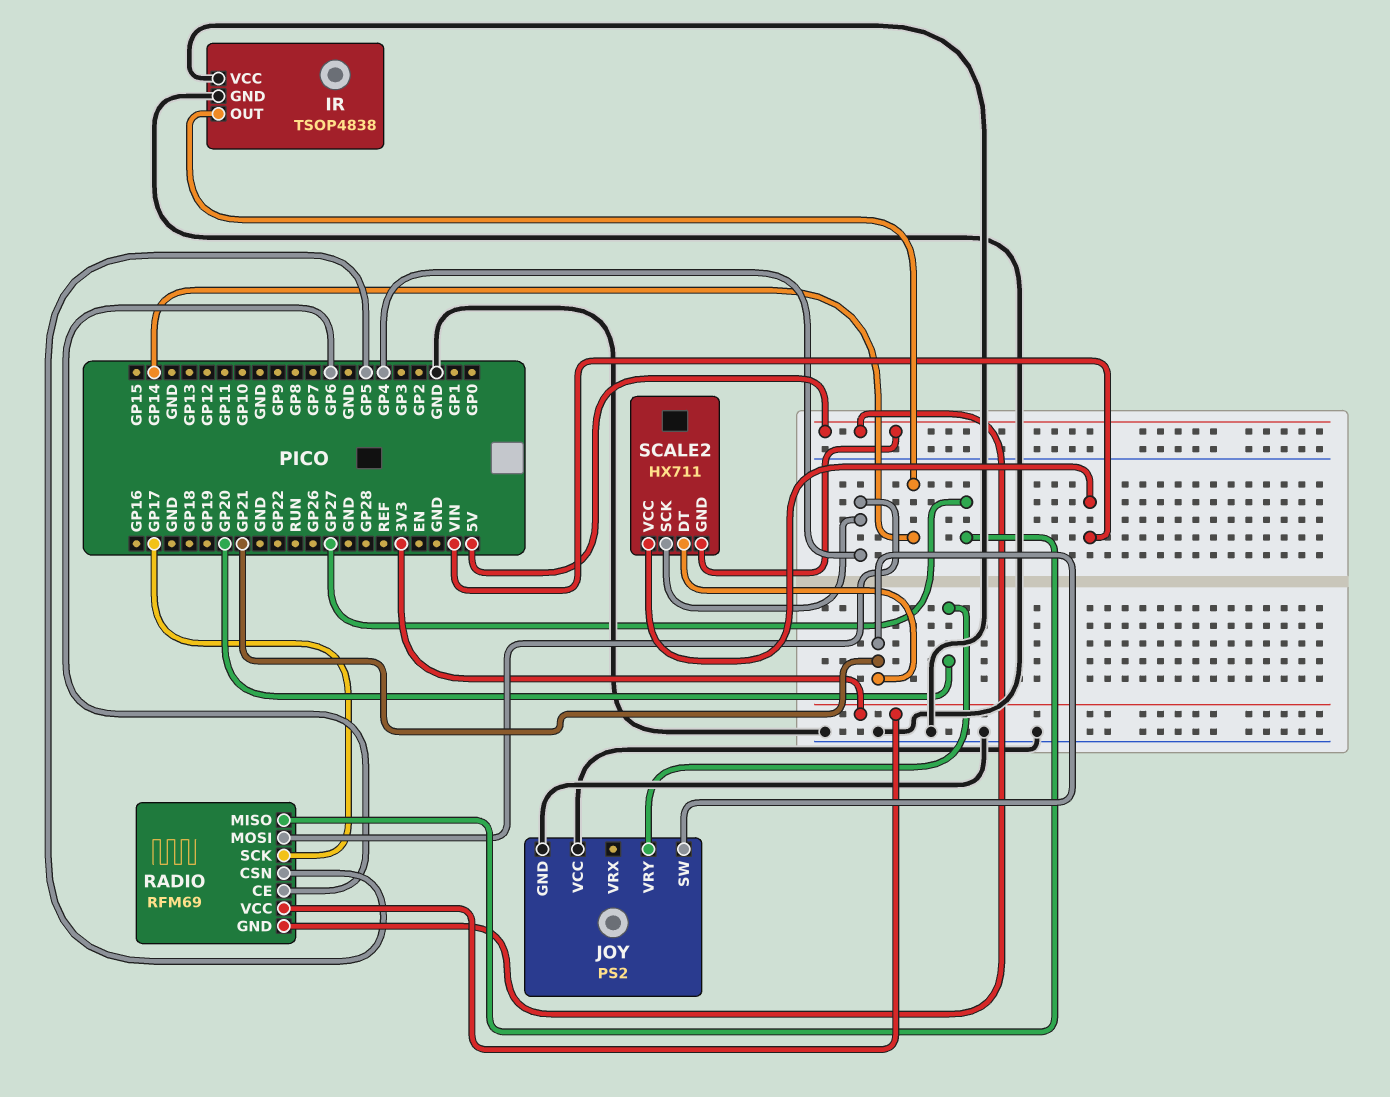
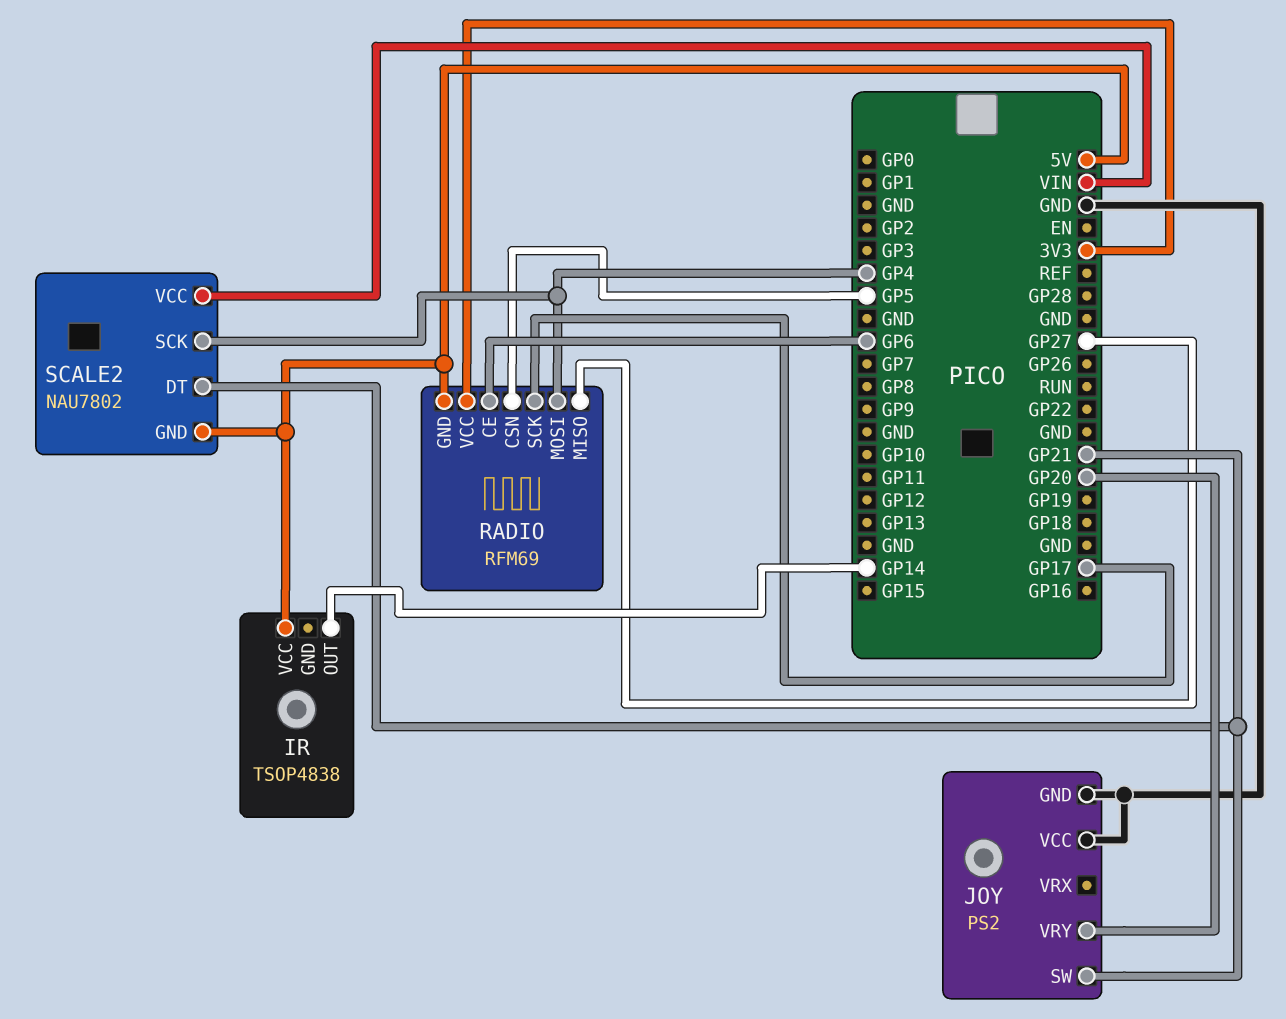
IR pin GND: GND -> none
IR pin VCC: GND -> 5V
SCALE2: HX711 -> NAU7802

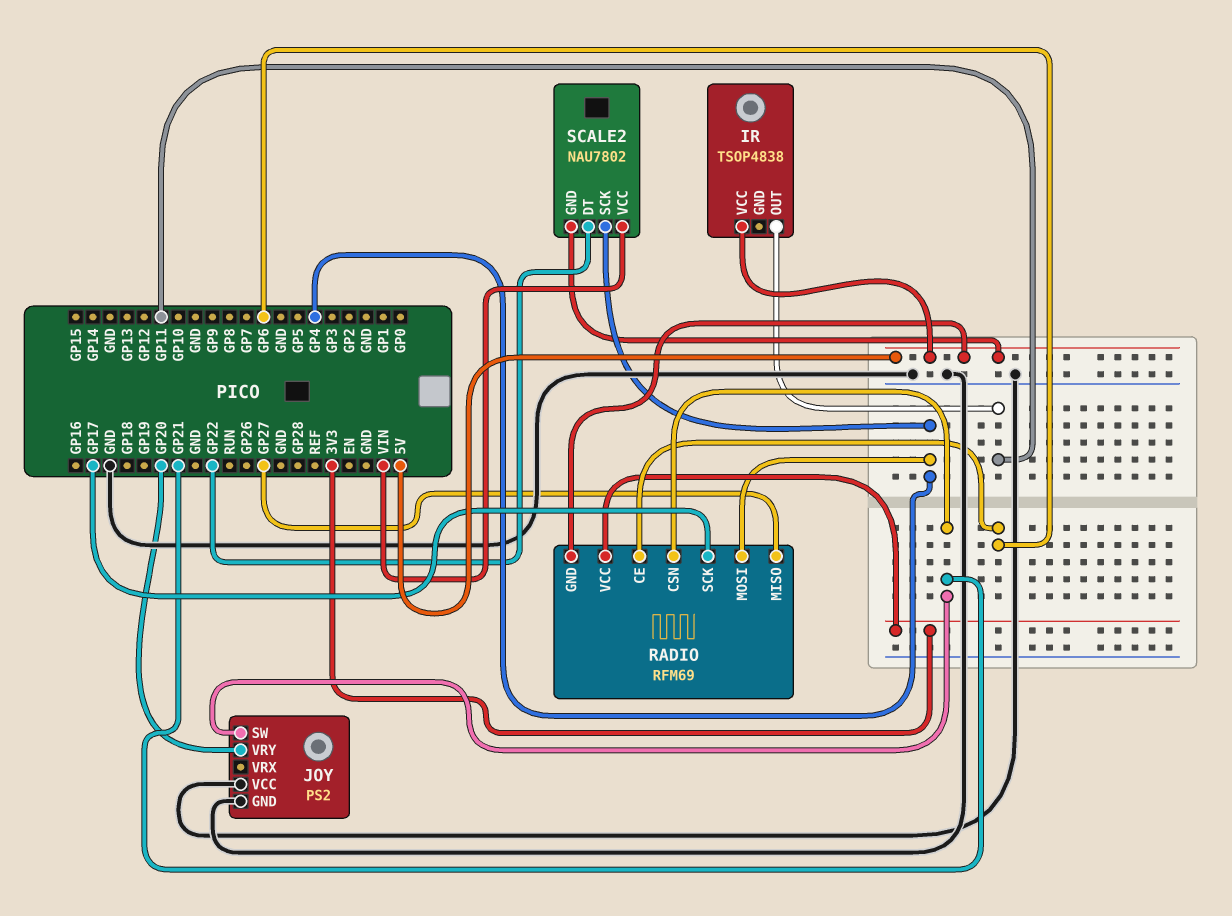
IR pin OUT: GP14 -> GP11
RADIO pin CSN: GP5 -> GP21
SCALE2 pin DT: GP21 -> GP22

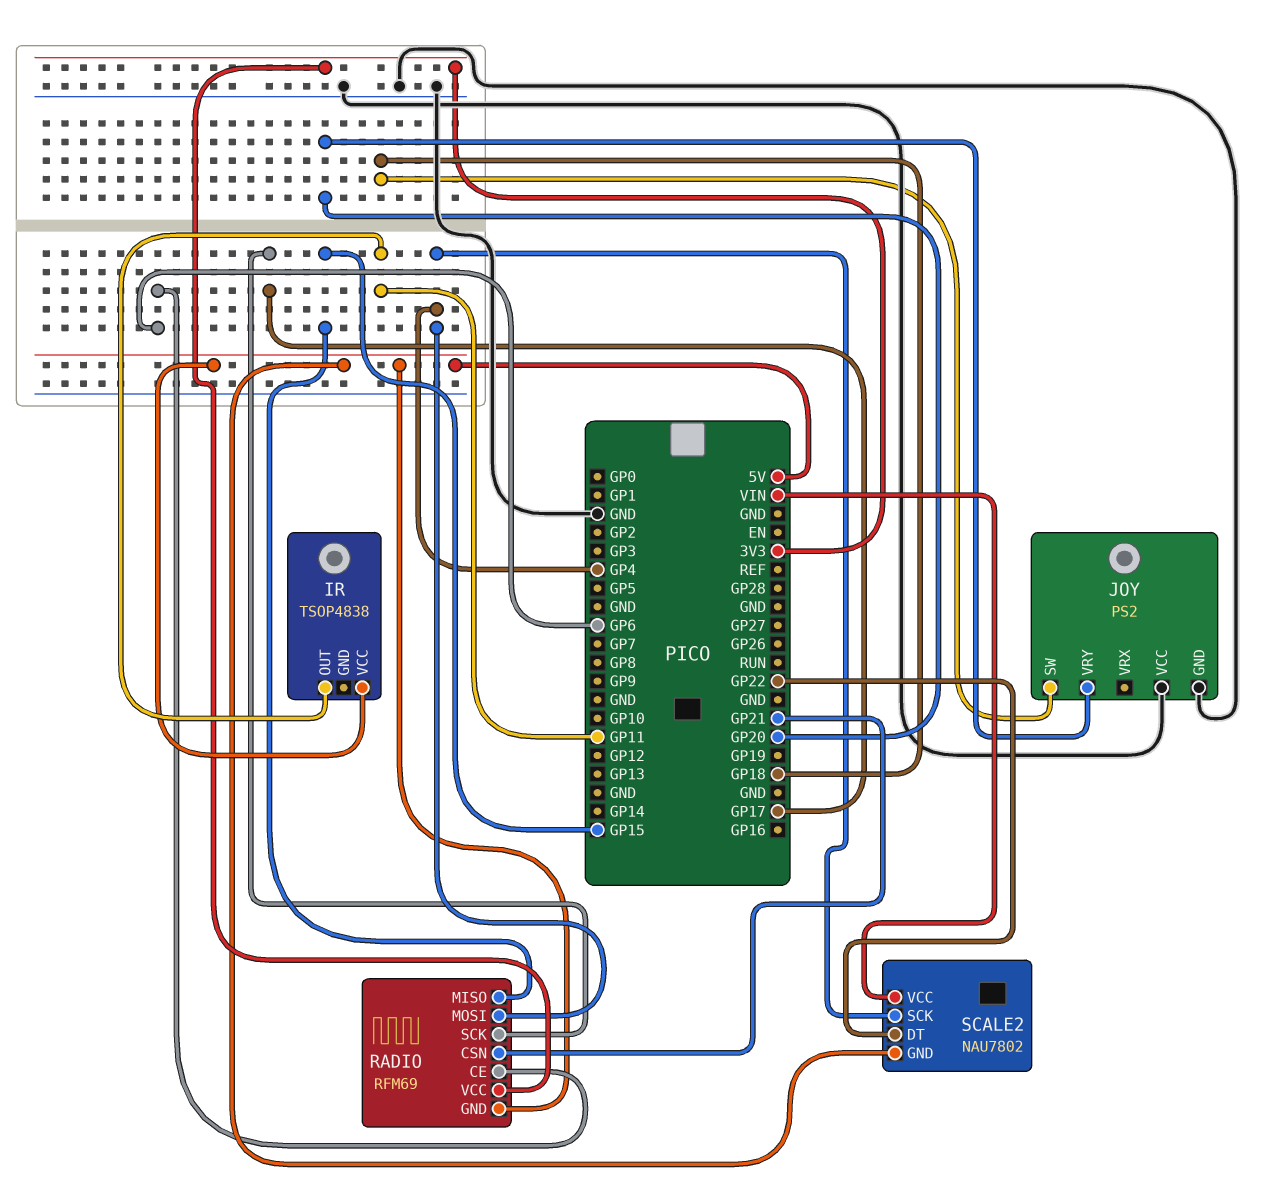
JOY pin SW: GP21 -> GP18
RADIO pin MISO: GP27 -> GP15

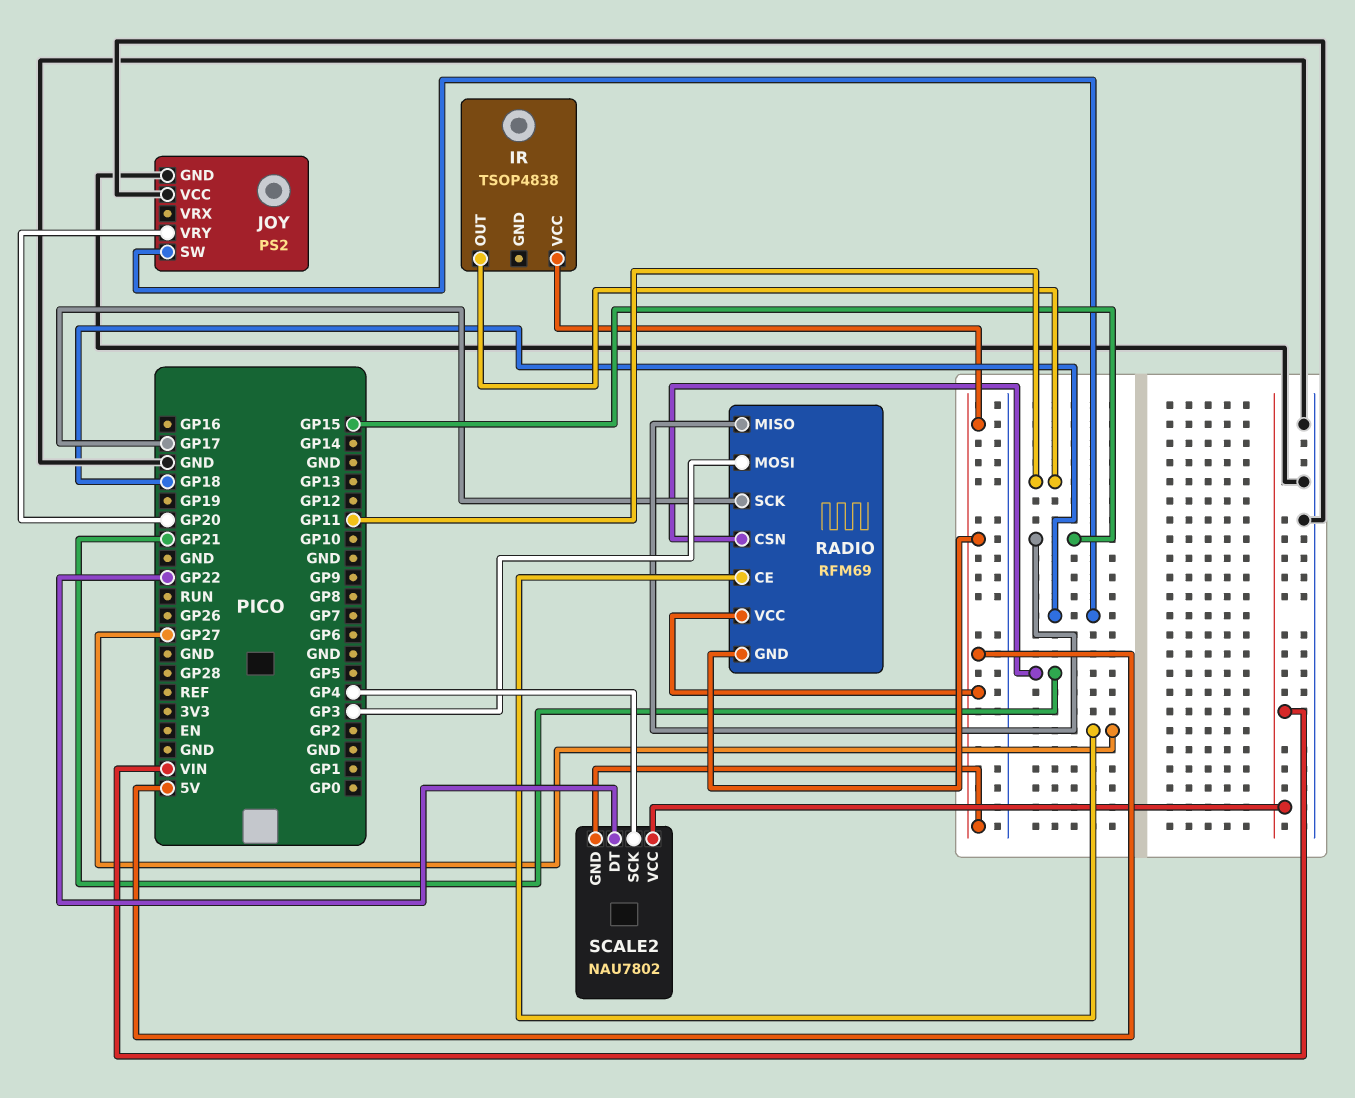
RADIO pin CE: GP6 -> GP27
RADIO pin MOSI: GP4 -> GP3
RADIO pin VCC: 3V3 -> 5V

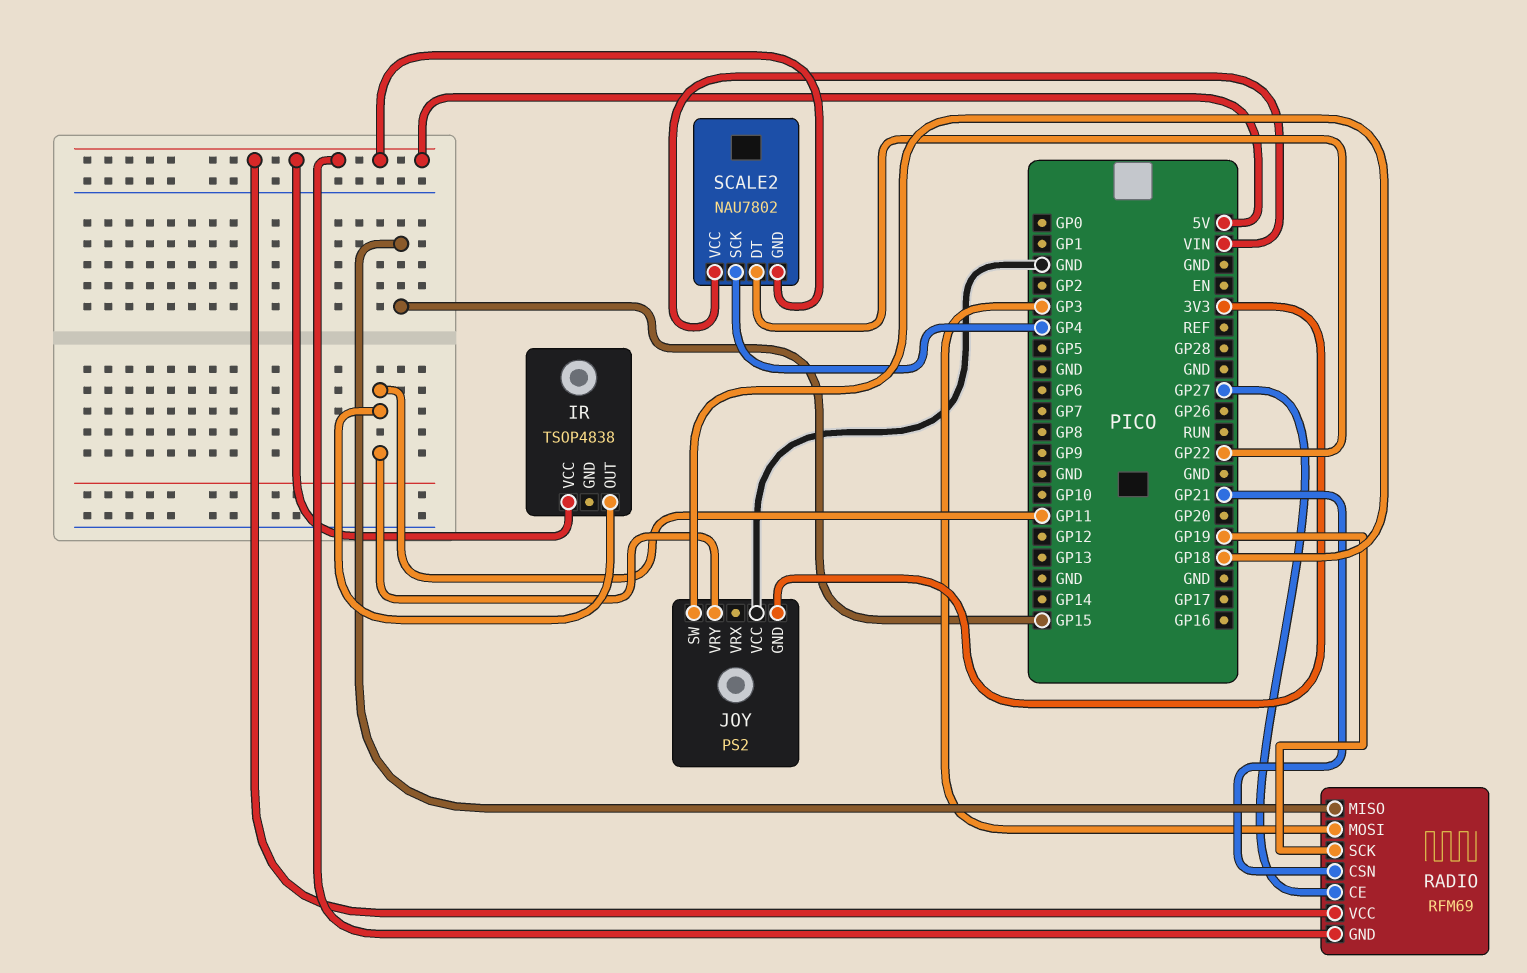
JOY pin GND: GND -> 3V3
JOY pin VRY: GP20 -> GP11
RADIO pin SCK: GP17 -> GP19

